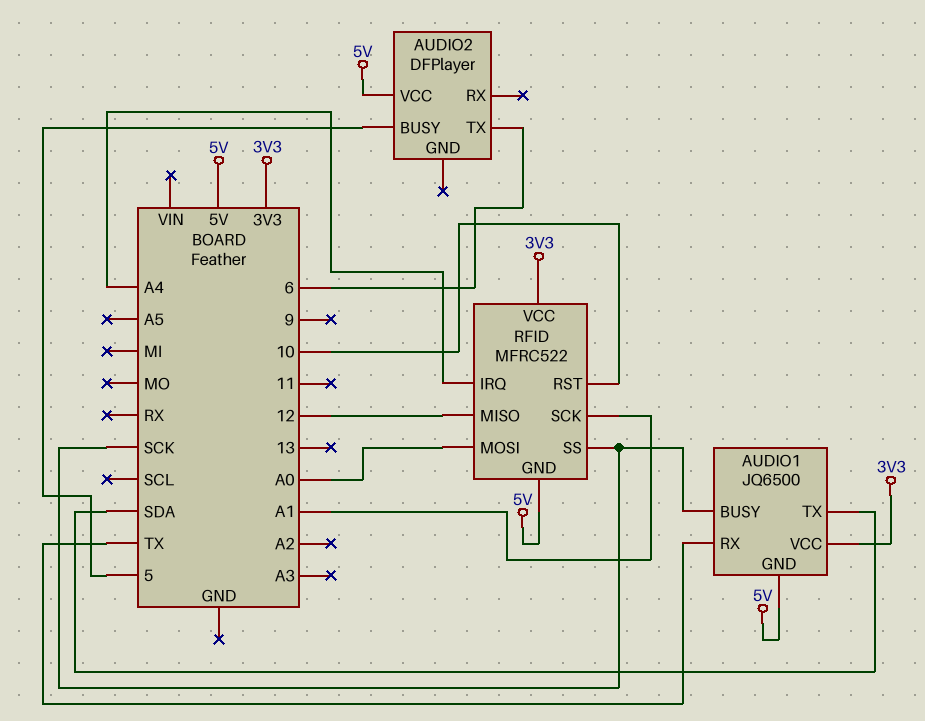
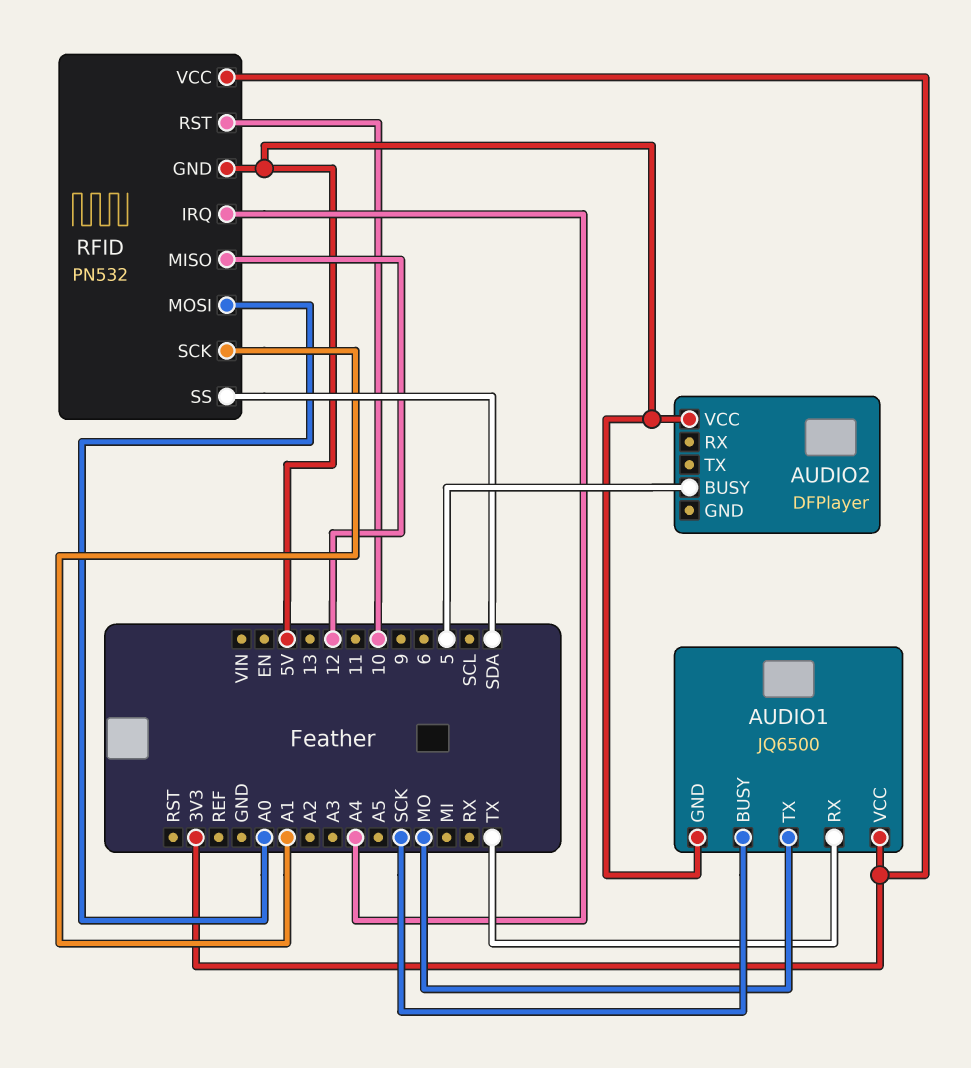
AUDIO1 pin TX: SDA -> MO
AUDIO2 pin TX: 6 -> none
RFID: MFRC522 -> PN532
RFID pin SS: SCK -> SDA

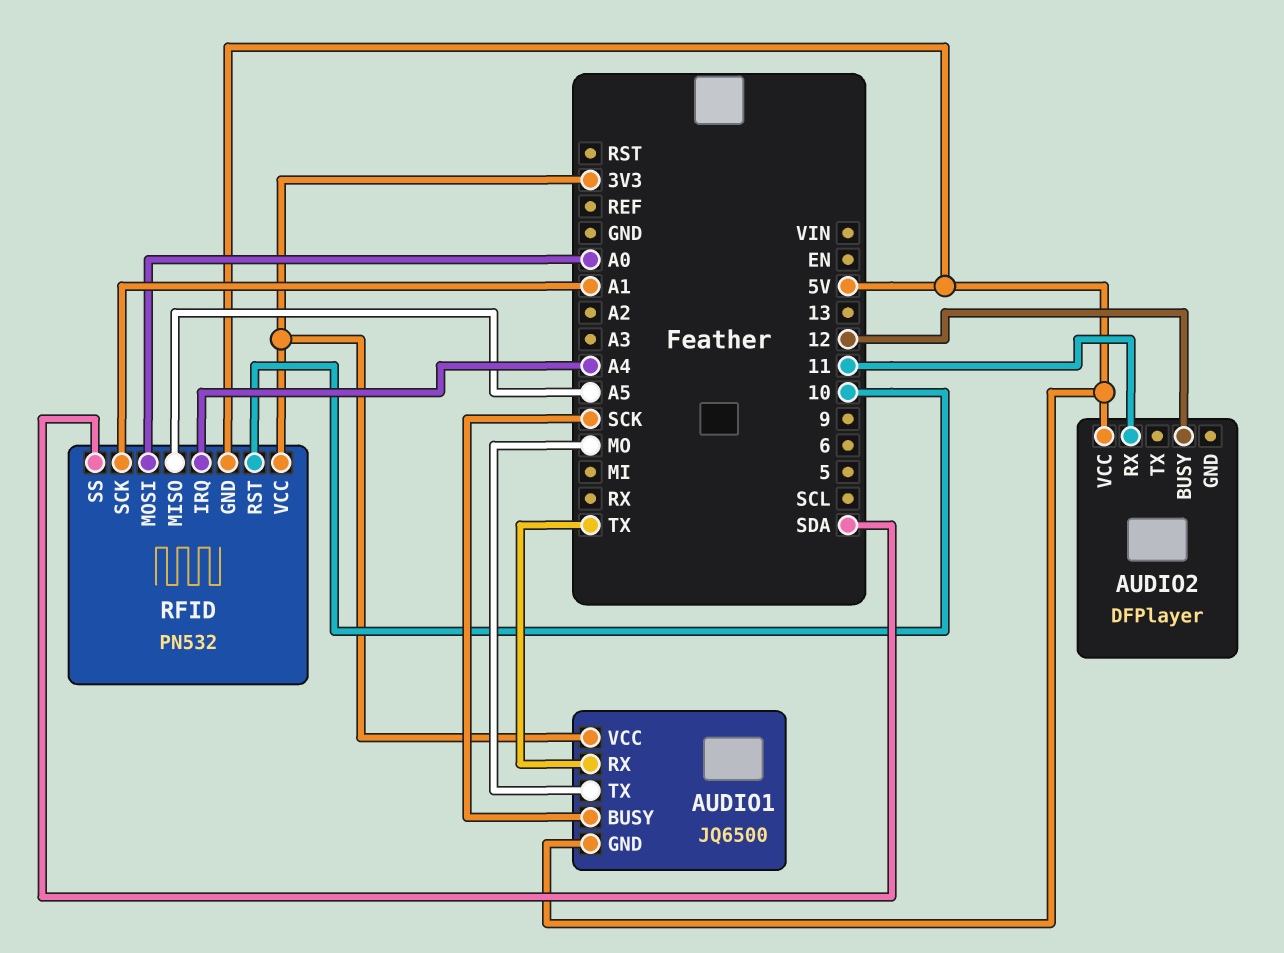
AUDIO2 pin BUSY: 5 -> 12
AUDIO2 pin RX: none -> 11
RFID pin MISO: 12 -> A5

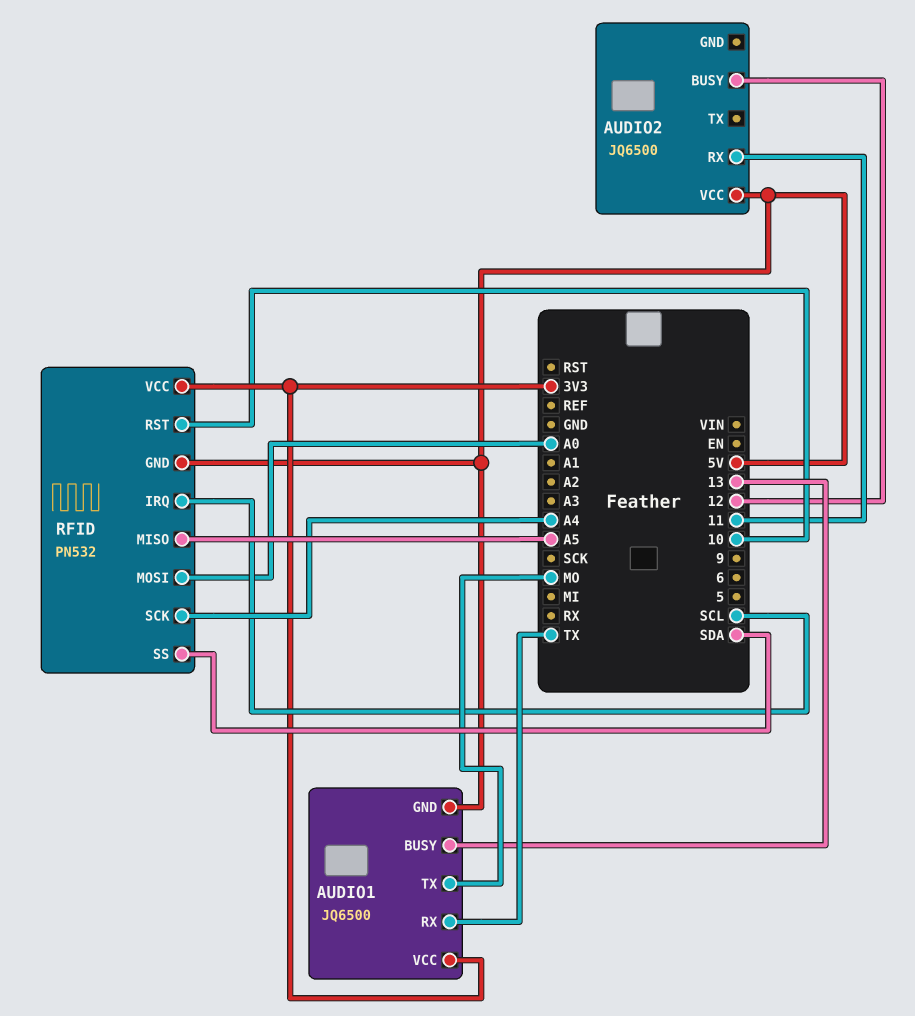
AUDIO1 pin BUSY: SCK -> 13
AUDIO2: DFPlayer -> JQ6500
RFID pin IRQ: A4 -> SCL
RFID pin SCK: A1 -> A4

